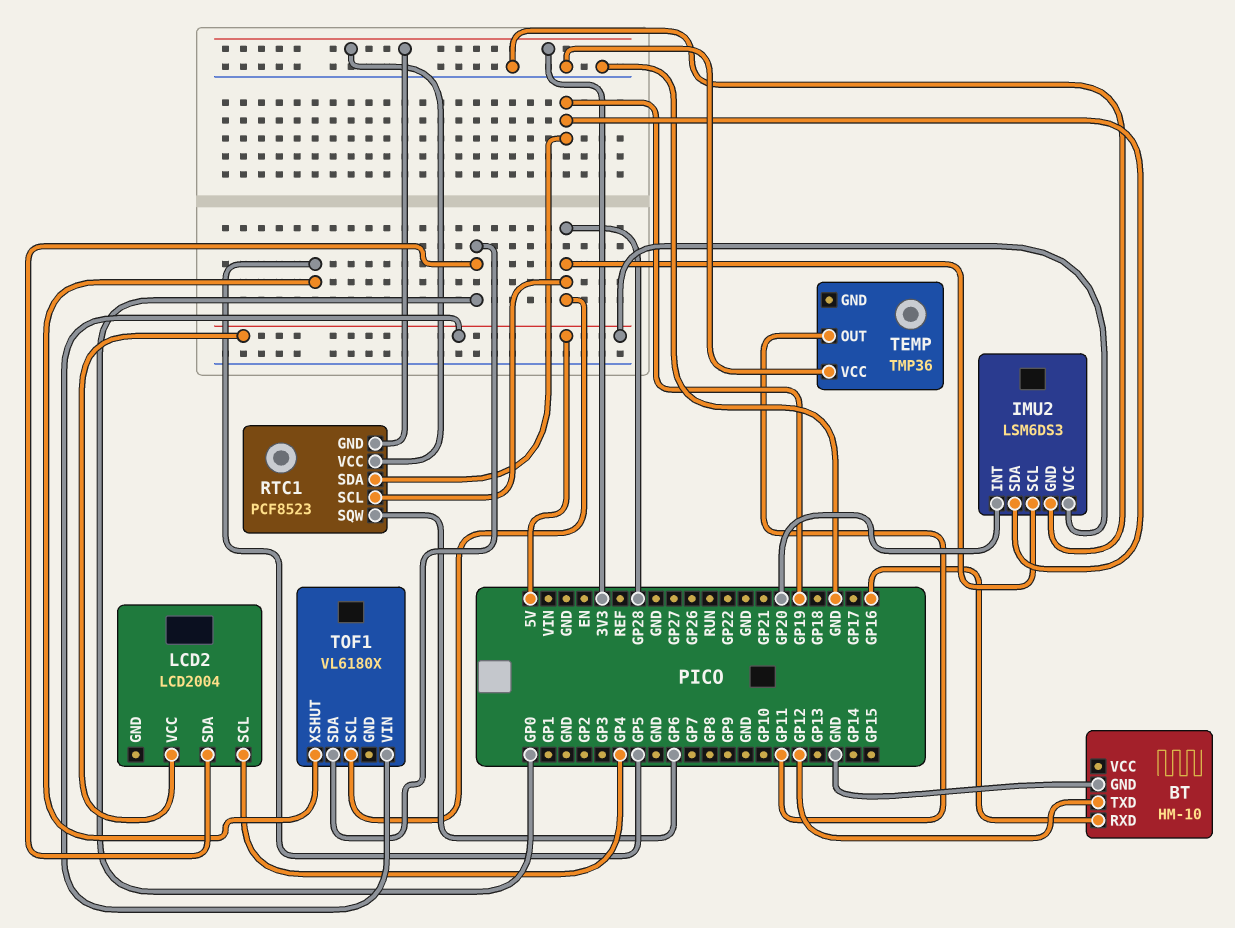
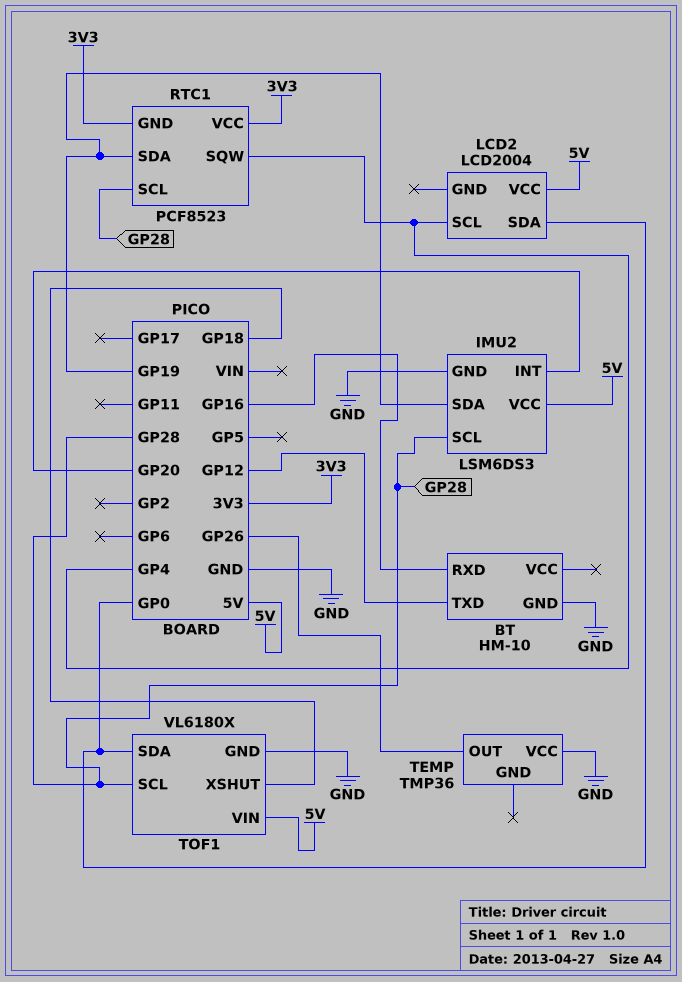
RTC1 pin SQW: GP6 -> GP4
TEMP pin OUT: GP11 -> GP26
TOF1 pin GND: none -> GND
TOF1 pin XSHUT: GP5 -> GP18

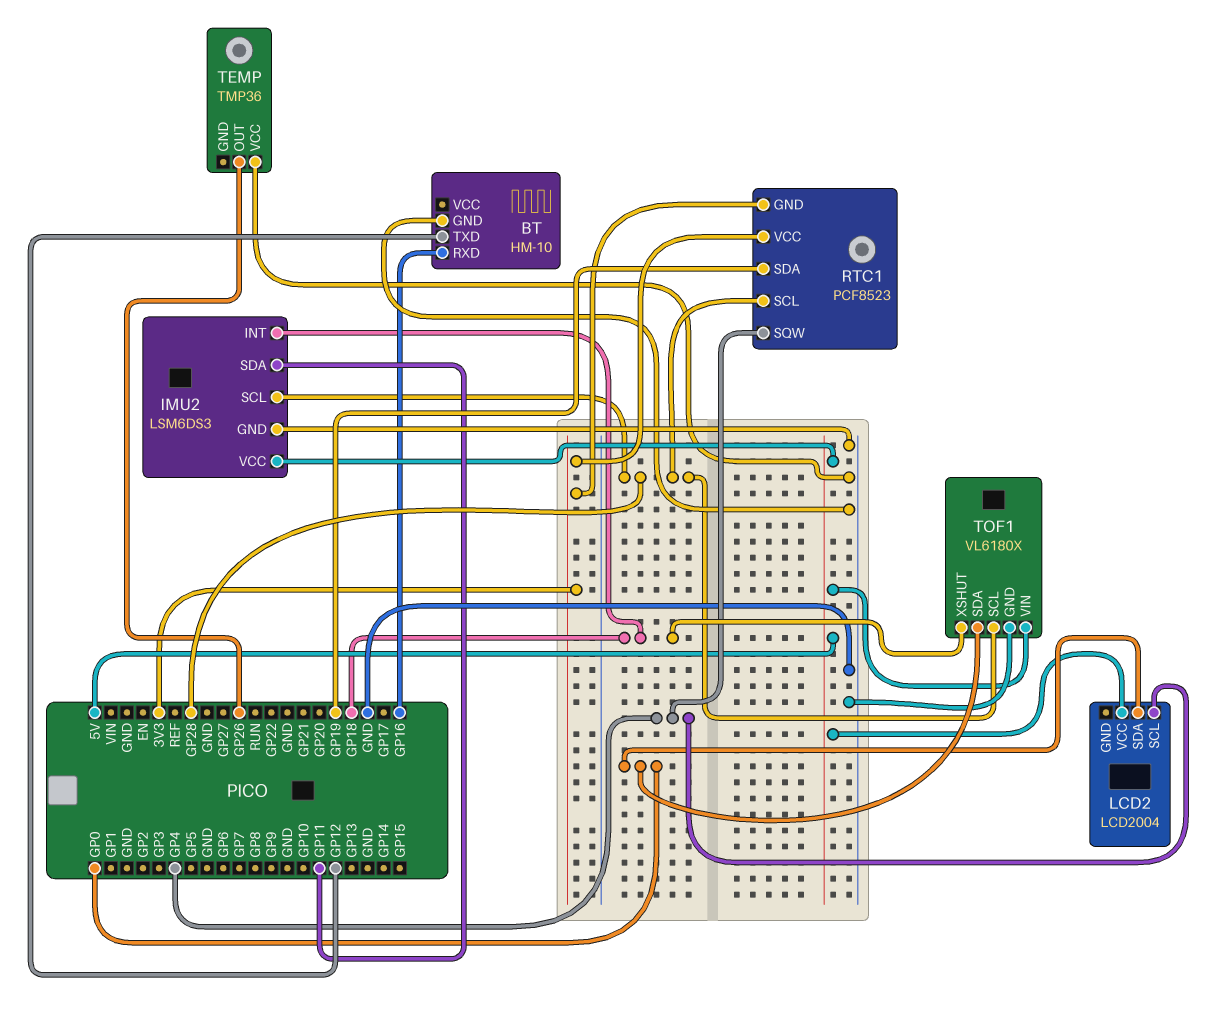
IMU2 pin INT: GP20 -> GP18
IMU2 pin SDA: GP19 -> GP11

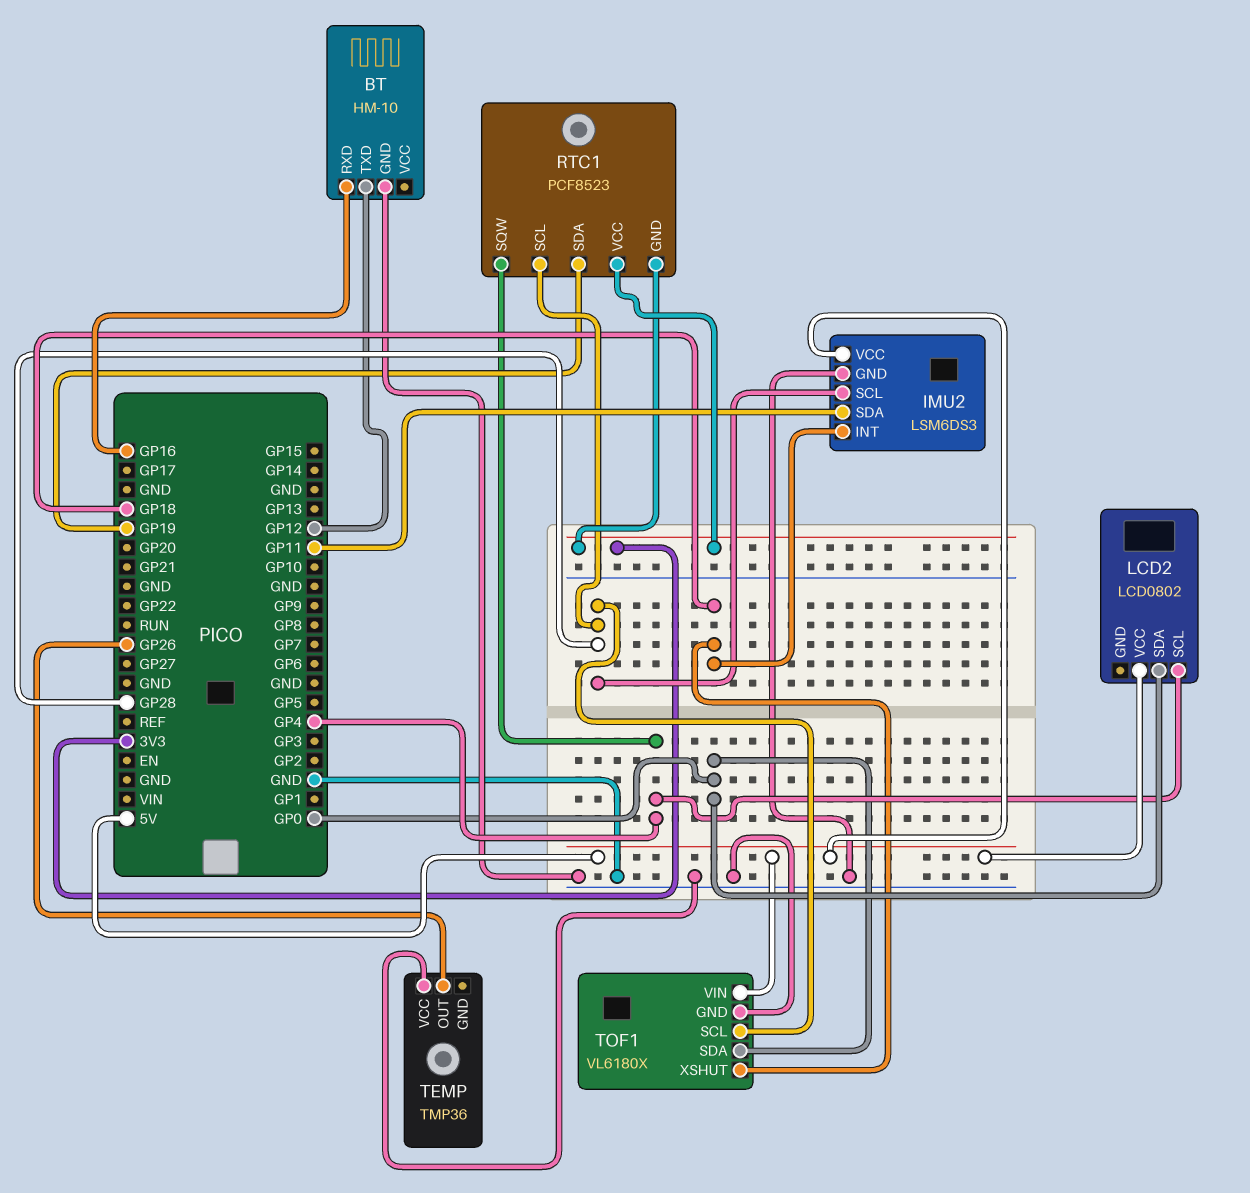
LCD2: LCD2004 -> LCD0802

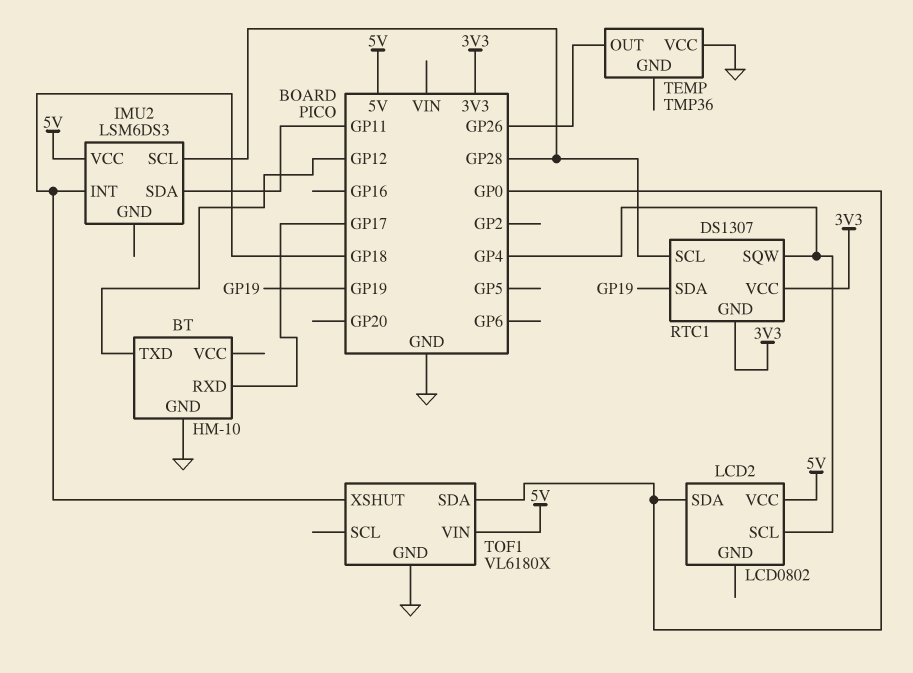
BT pin RXD: GP16 -> GP17
IMU2 pin GND: GND -> none
RTC1: PCF8523 -> DS1307
TOF1 pin SCL: GP28 -> none

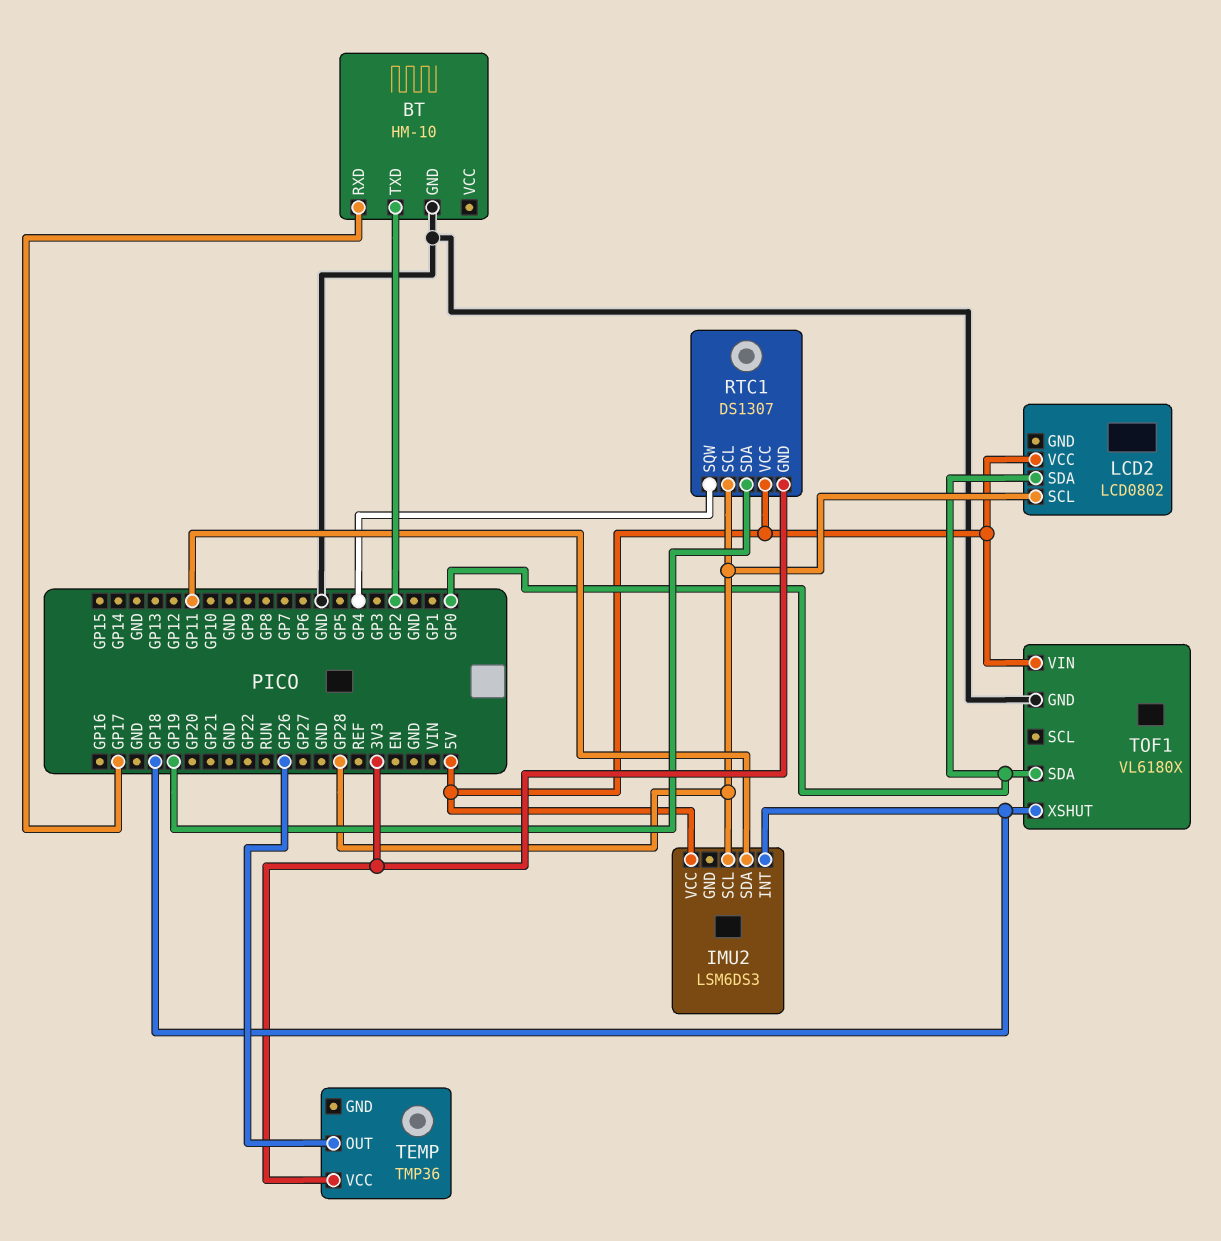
BT pin TXD: GP12 -> GP2
LCD2 pin SCL: GP4 -> GP28
RTC1 pin VCC: 3V3 -> 5V
TEMP pin VCC: GND -> 3V3

